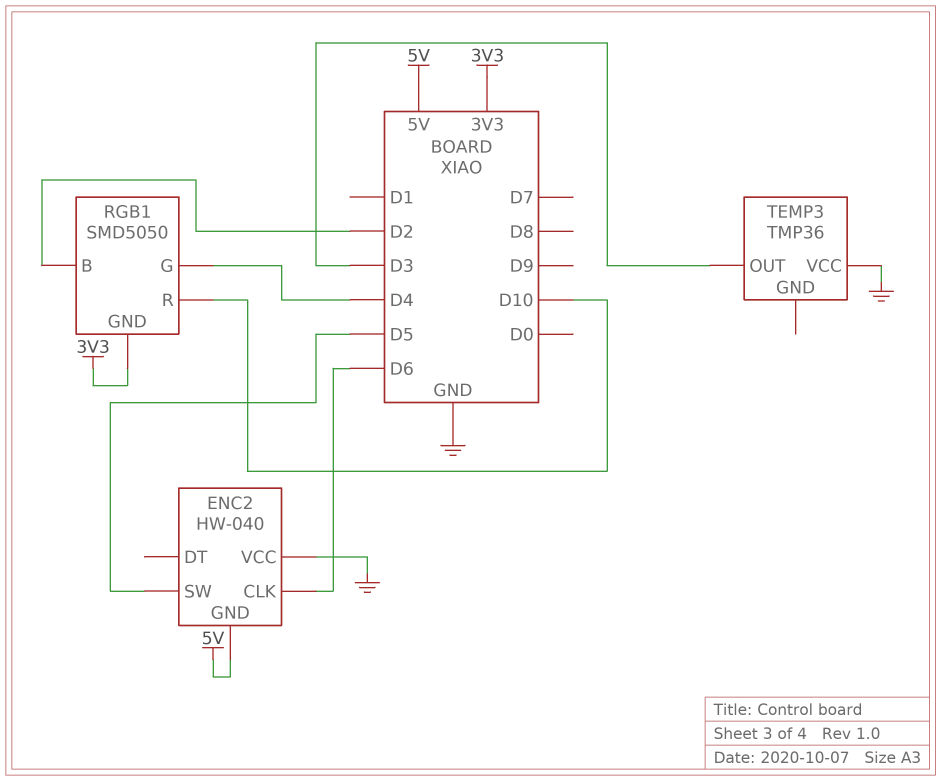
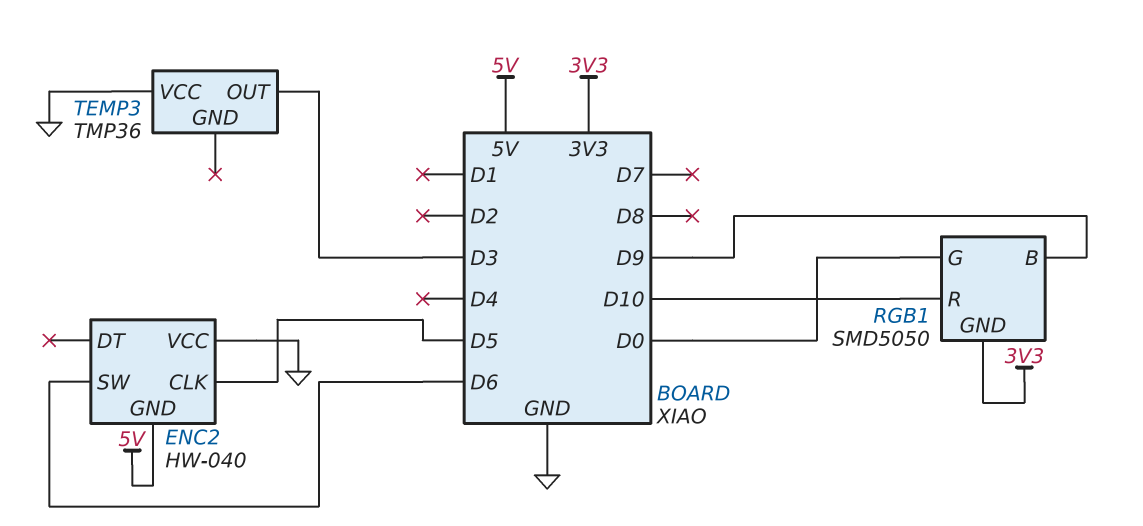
ENC2 pin CLK: D6 -> D5
ENC2 pin SW: D5 -> D6
RGB1 pin B: D2 -> D9
RGB1 pin G: D4 -> D0

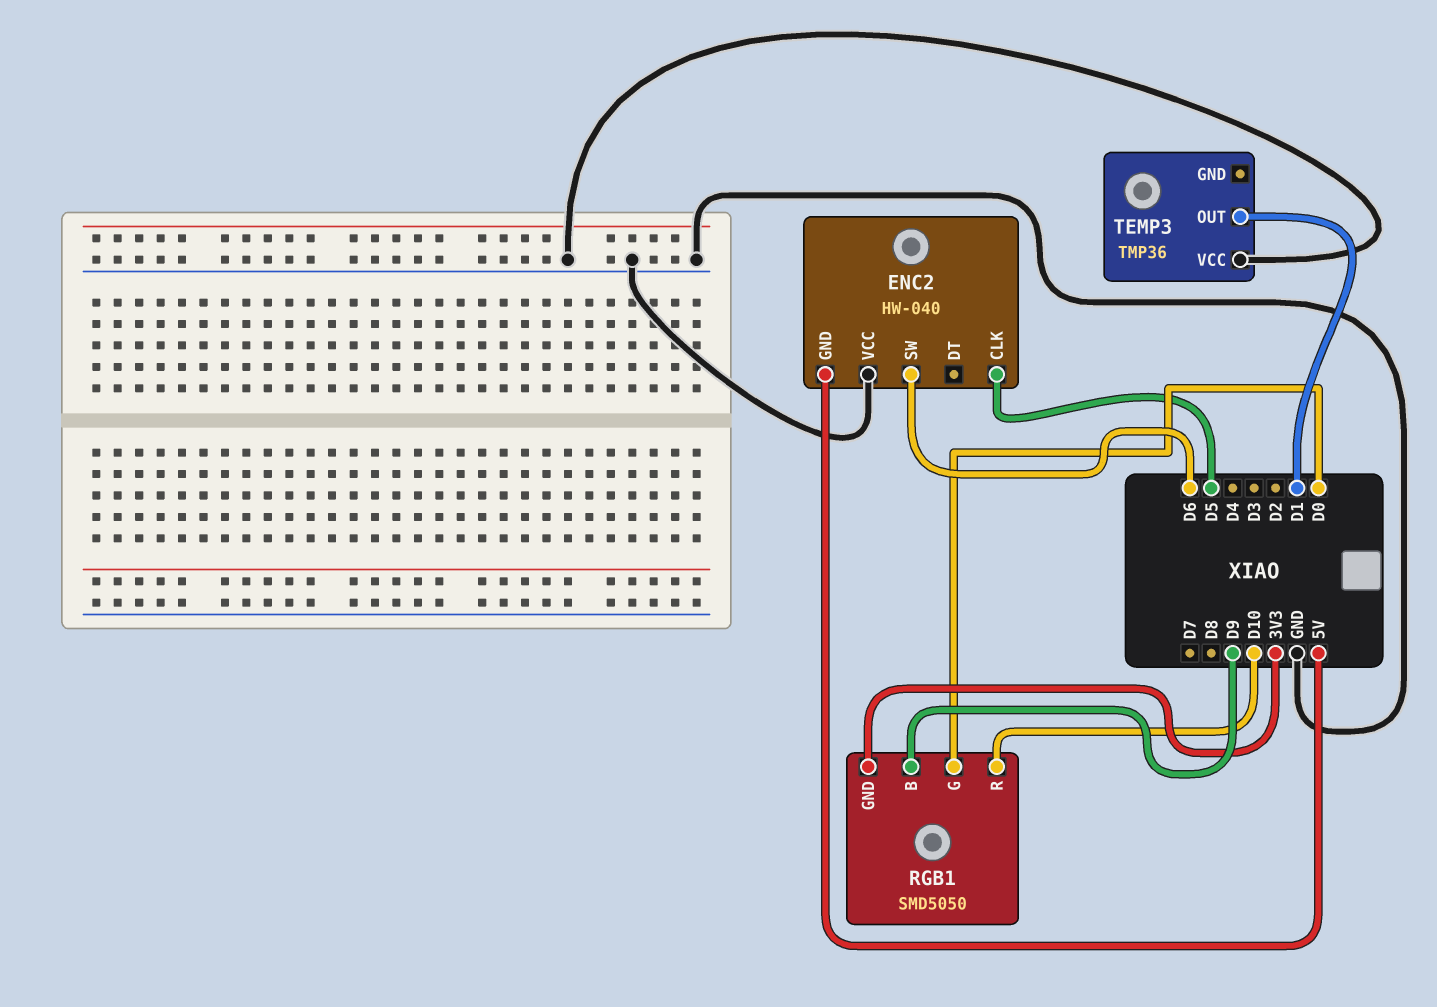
TEMP3 pin OUT: D3 -> D1

